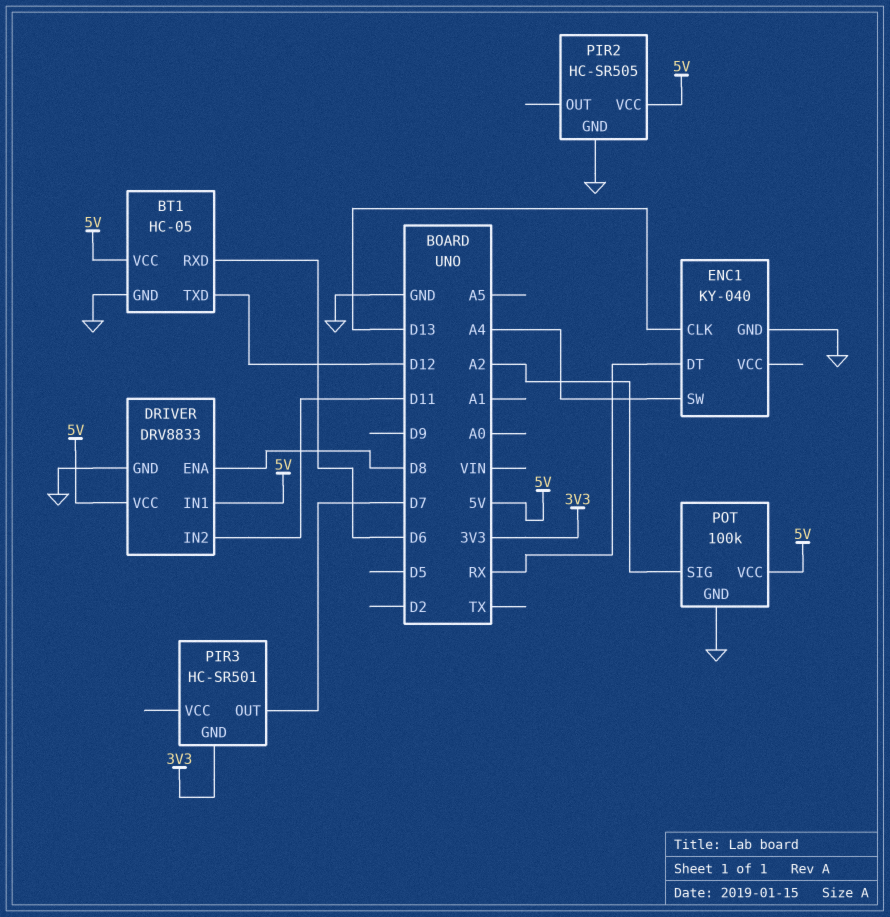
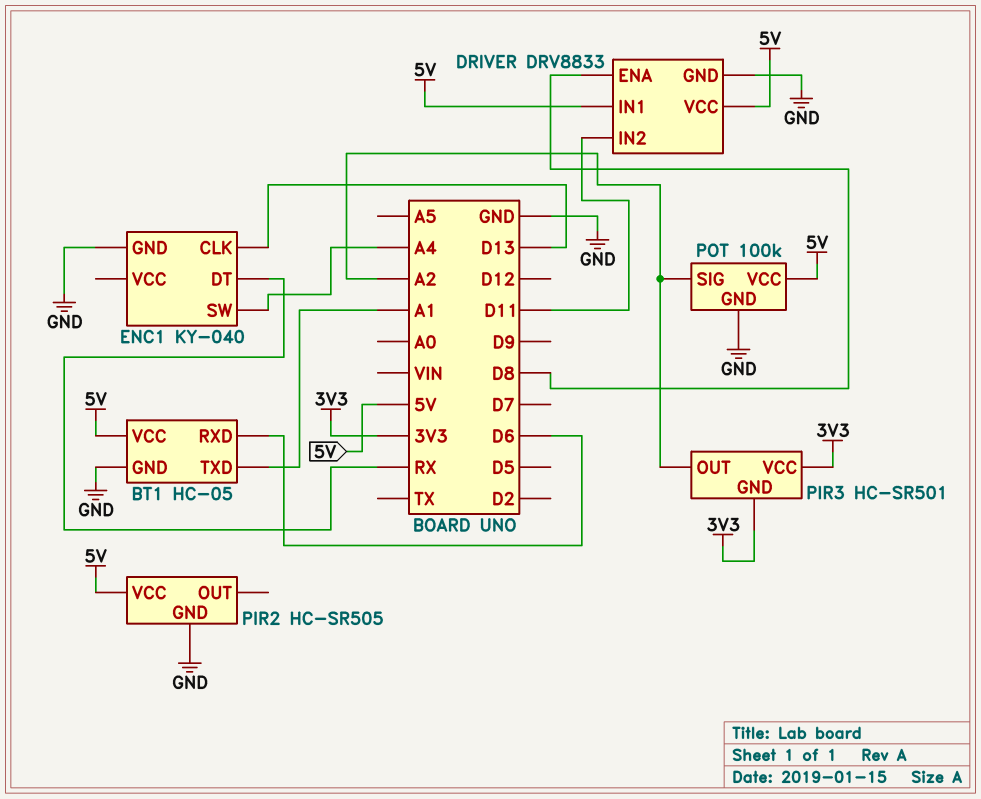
BT1 pin TXD: D12 -> A1
PIR3 pin OUT: D7 -> A2
PIR3 pin VCC: none -> 3V3

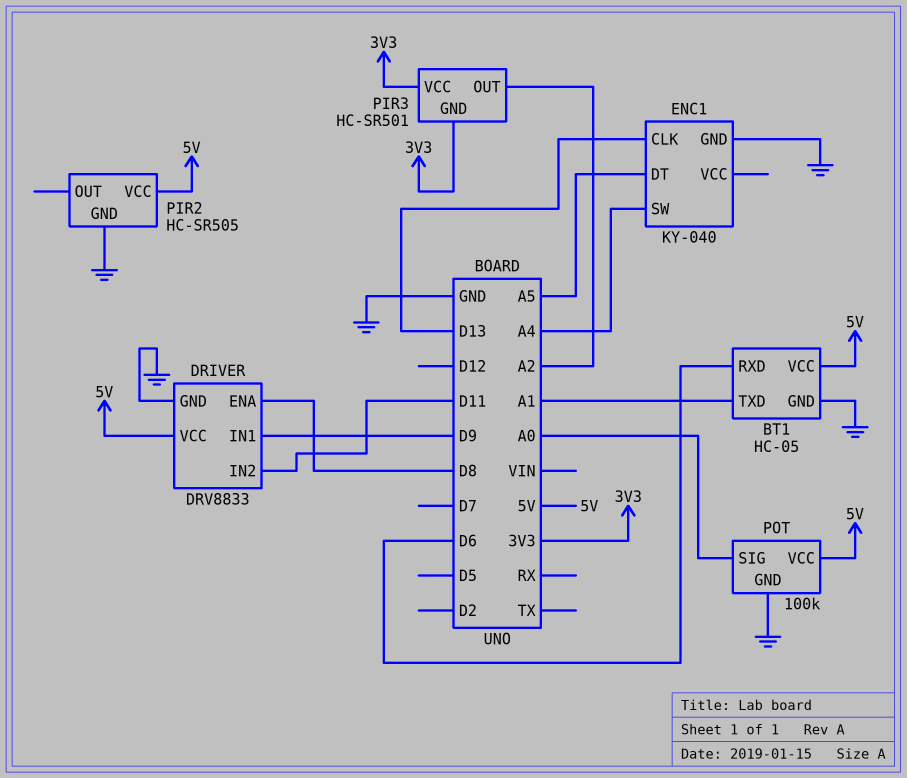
DRIVER pin IN1: 5V -> D9
ENC1 pin DT: RX -> A5
POT pin SIG: A2 -> A0

